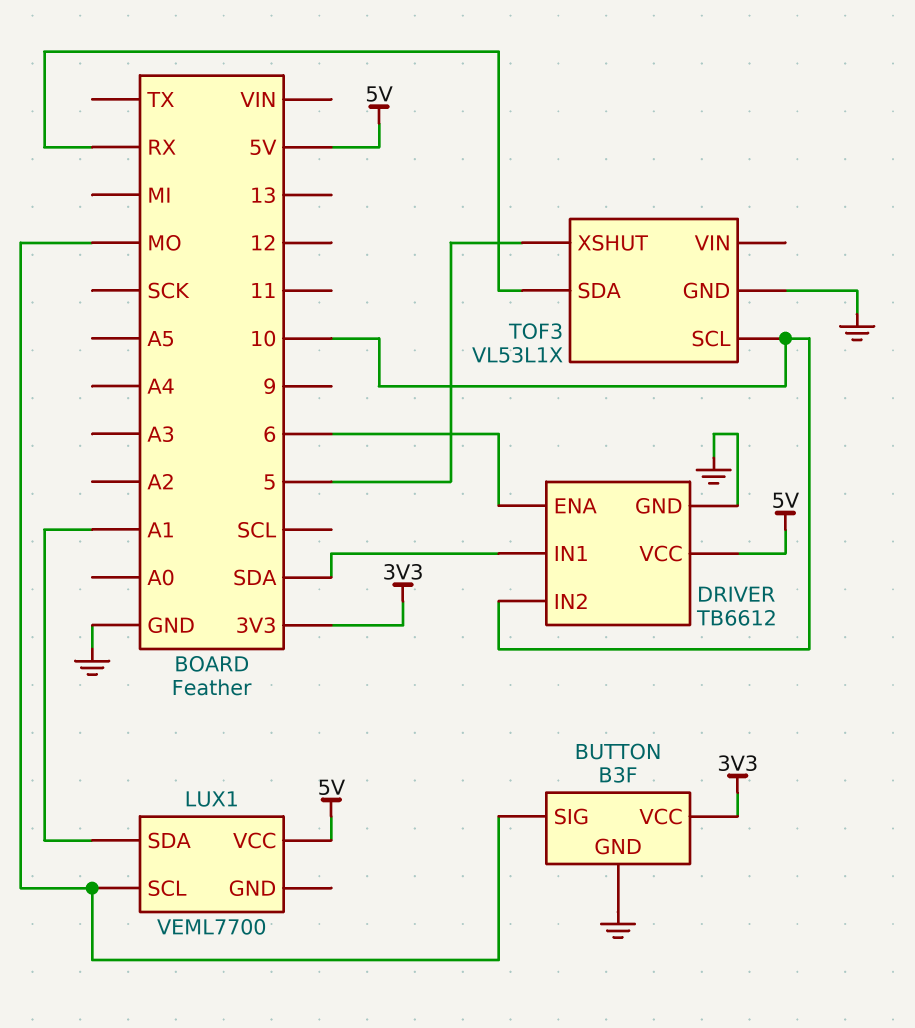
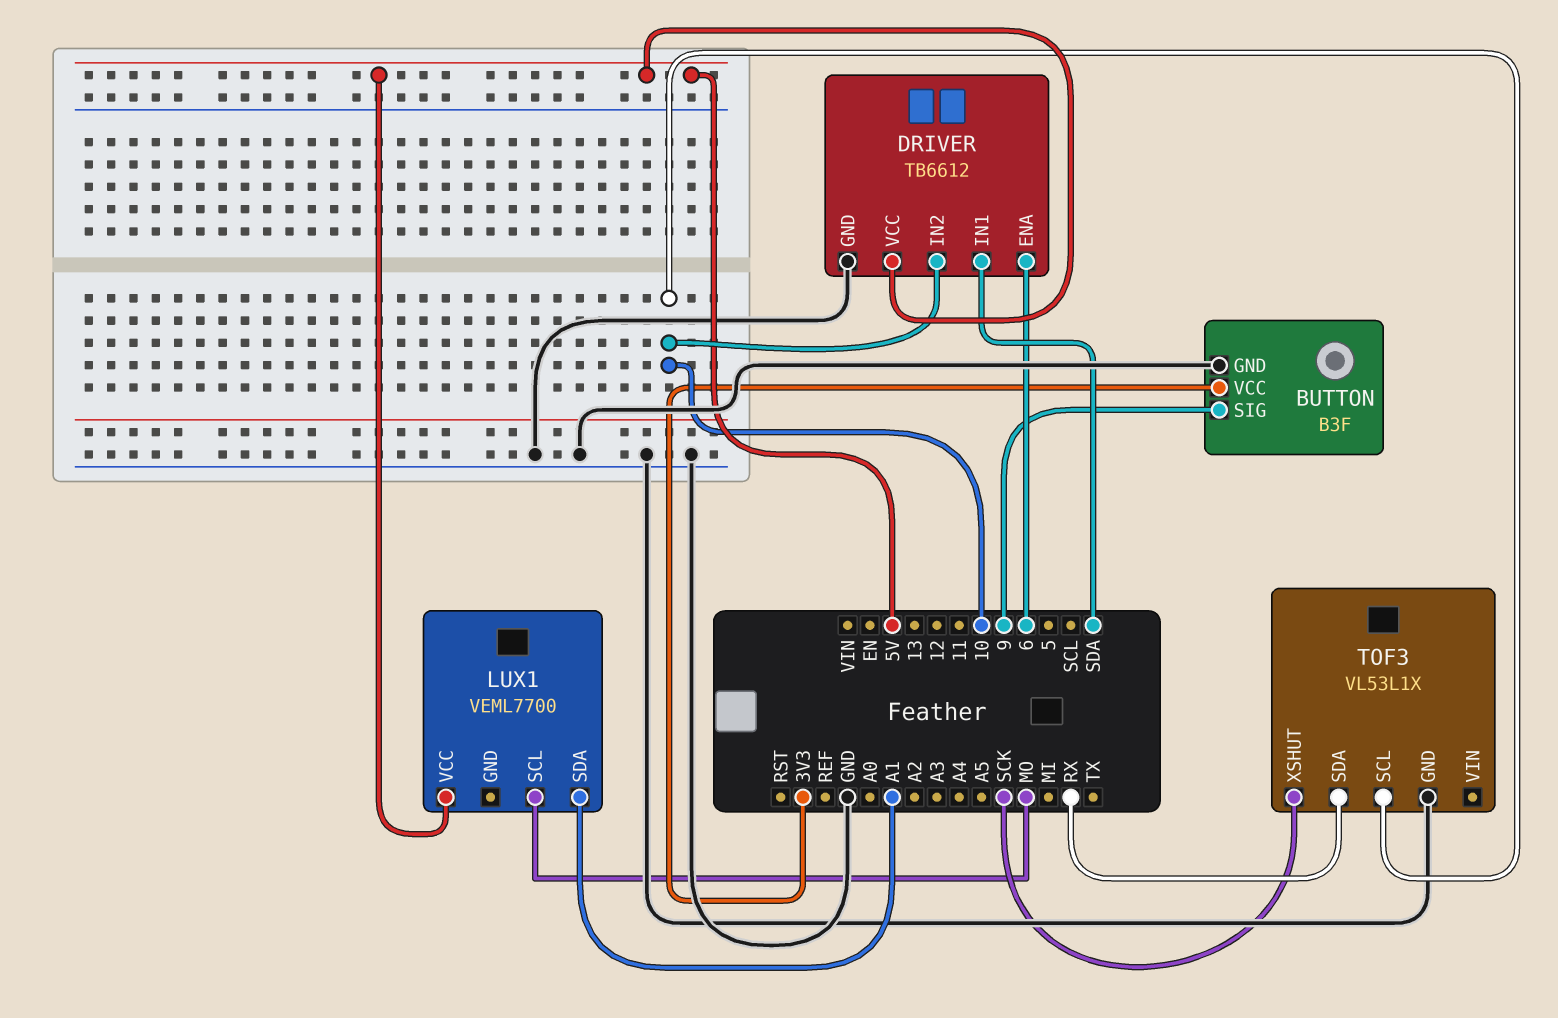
BUTTON pin SIG: MO -> 9
TOF3 pin XSHUT: 5 -> SCK

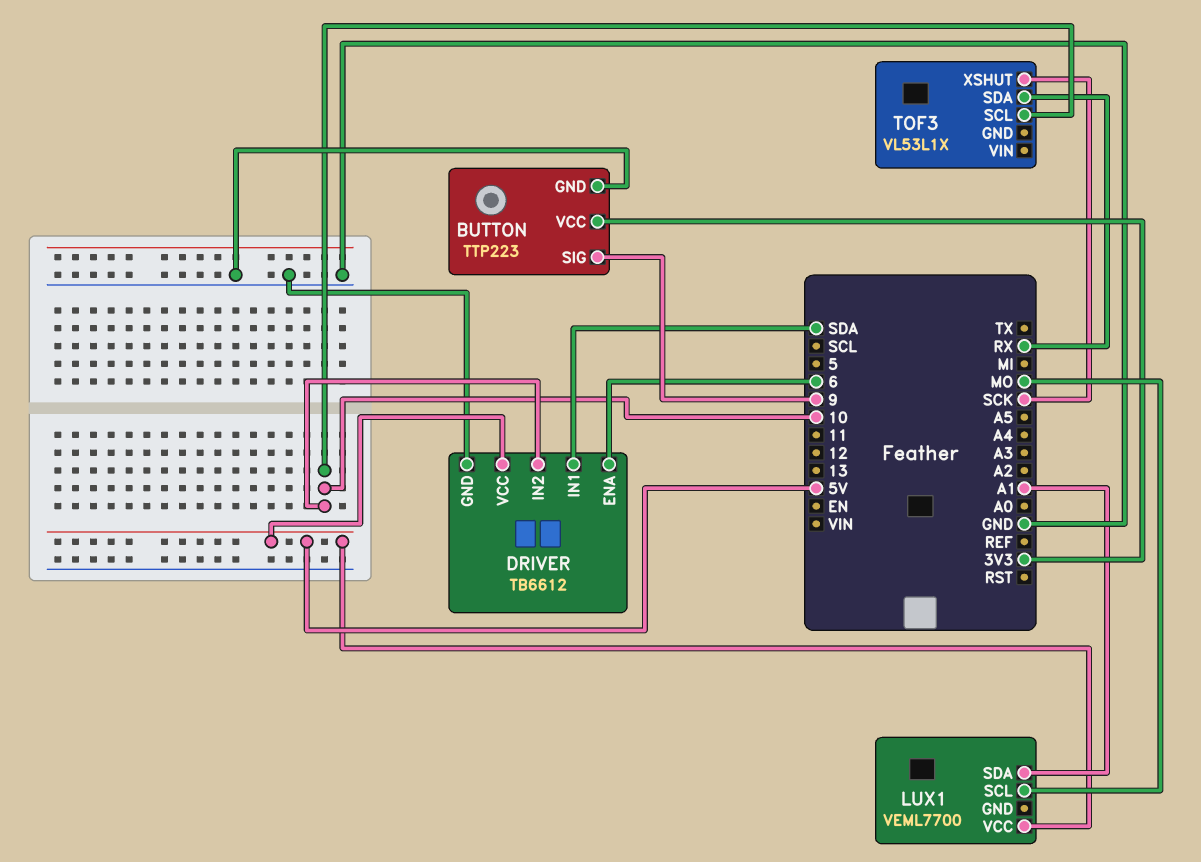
BUTTON: B3F -> TTP223
TOF3 pin GND: GND -> none

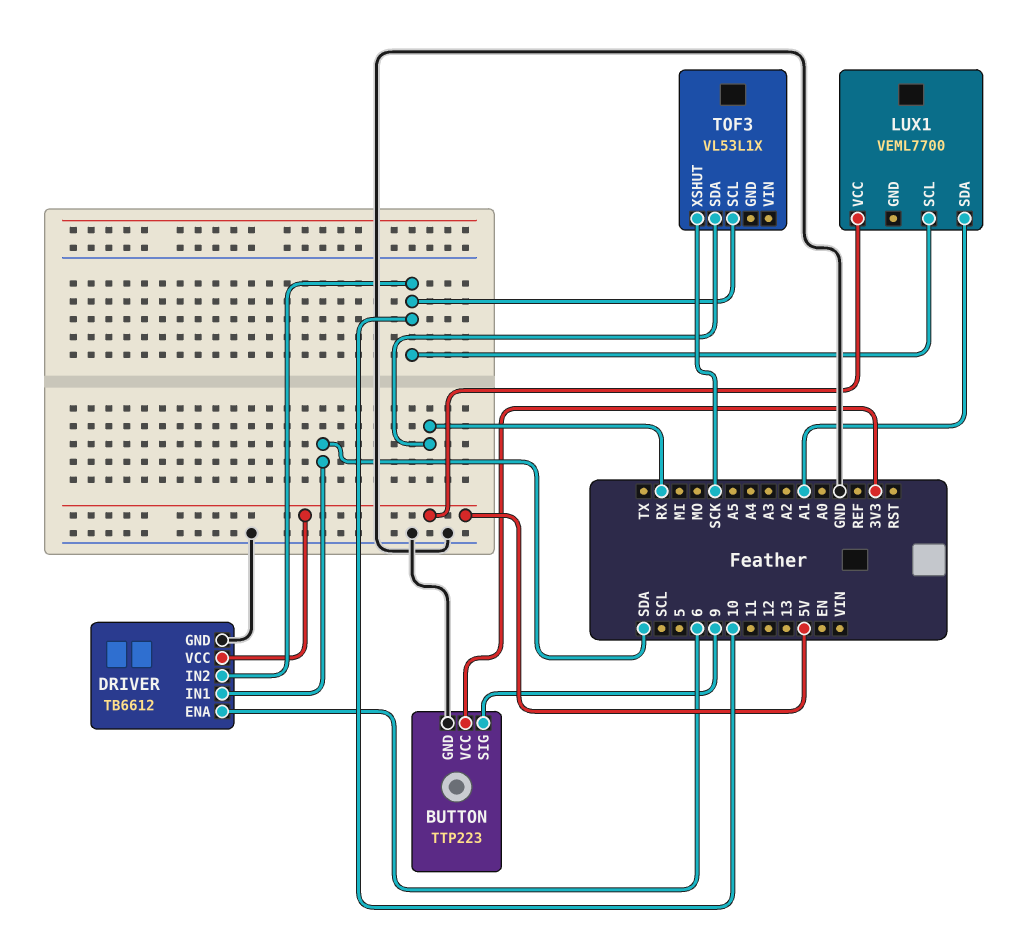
LUX1 pin SCL: MO -> 10

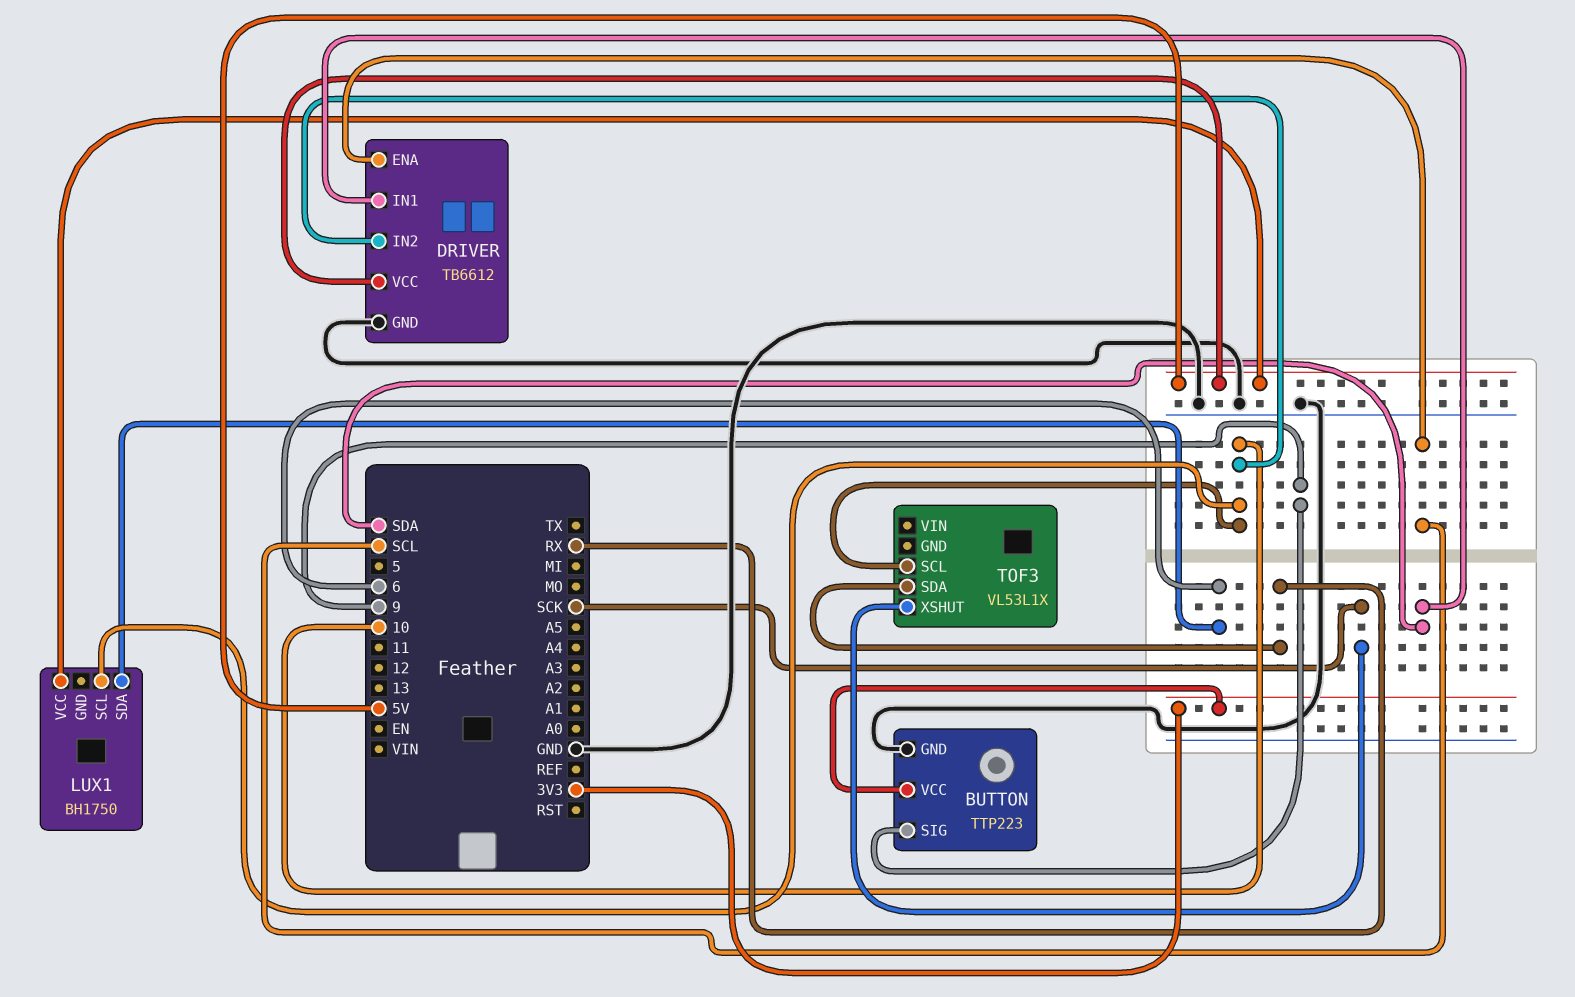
DRIVER pin ENA: 6 -> SCL
LUX1: VEML7700 -> BH1750
LUX1 pin SDA: A1 -> 6

